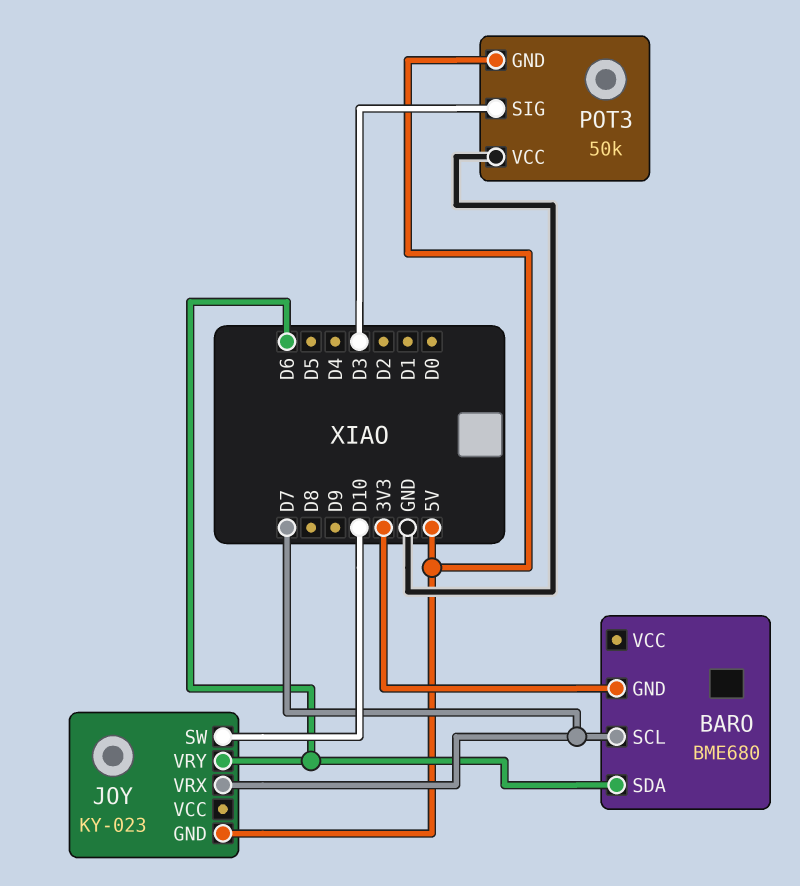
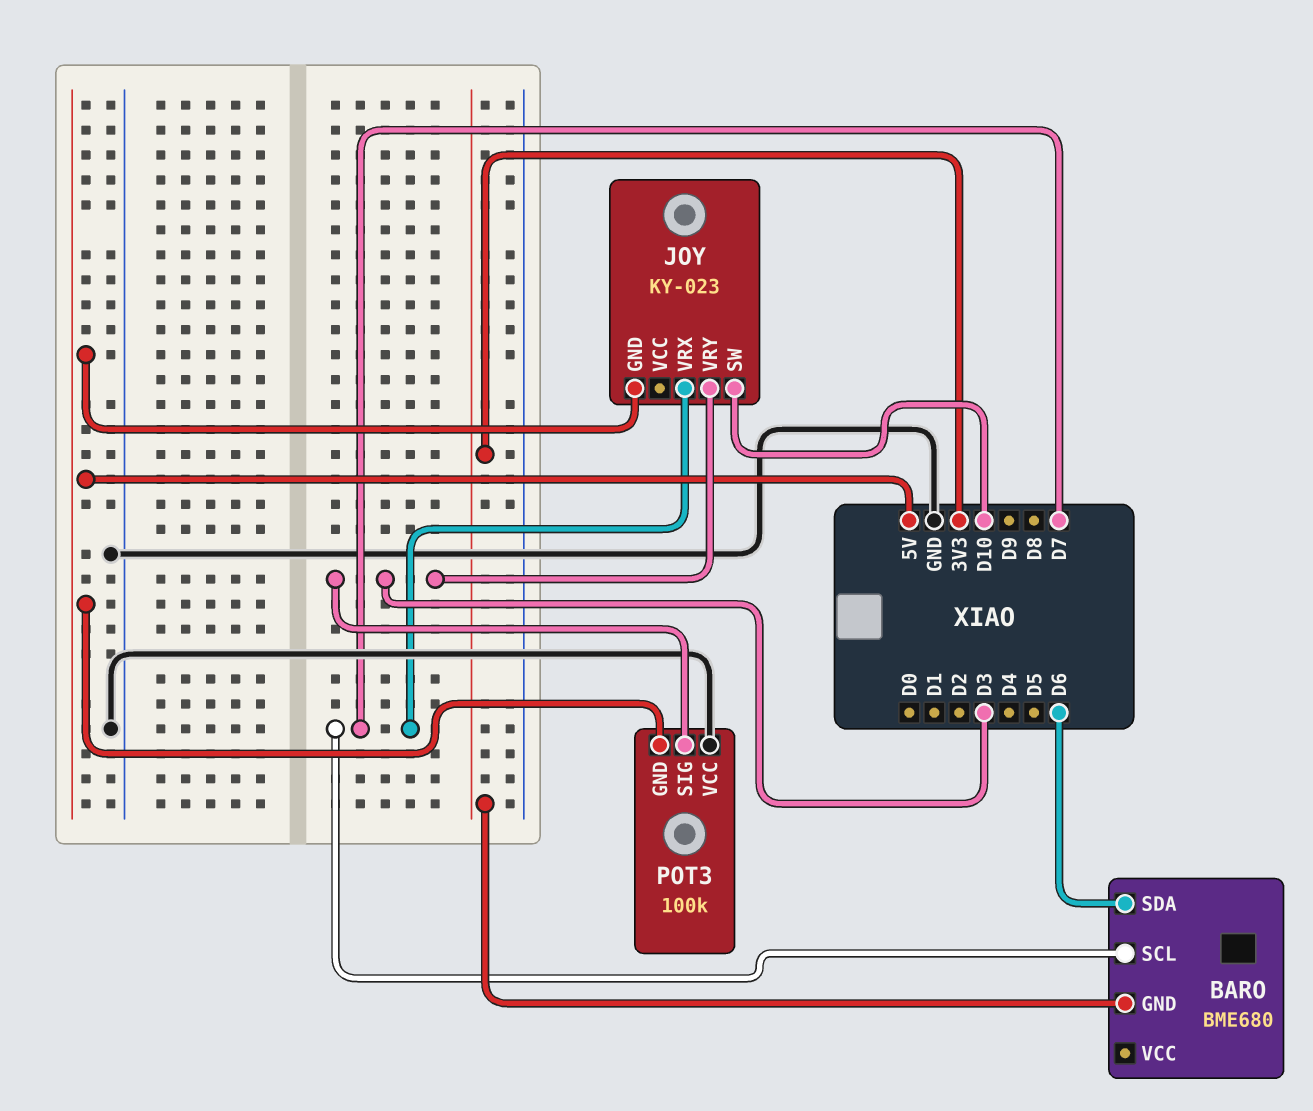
JOY pin VRY: D6 -> D3
POT3: 50k -> 100k

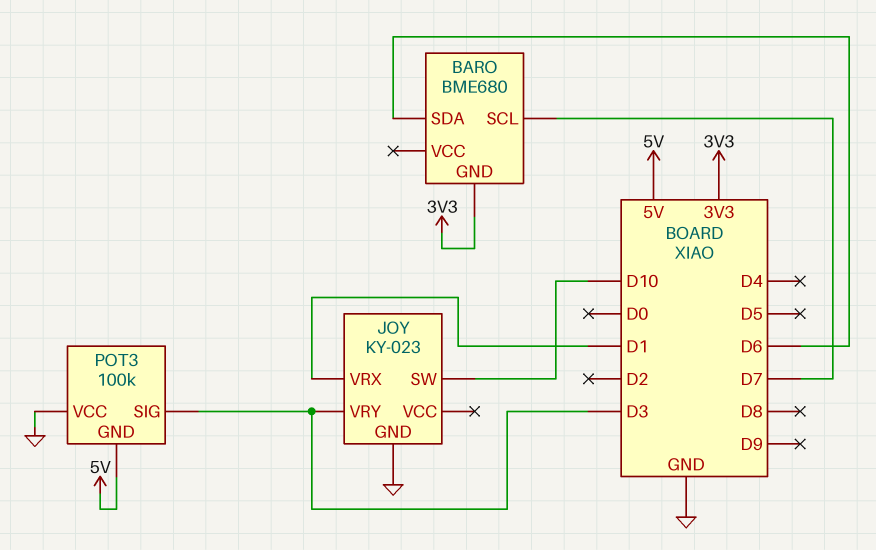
JOY pin GND: 5V -> GND
JOY pin VRX: D7 -> D1

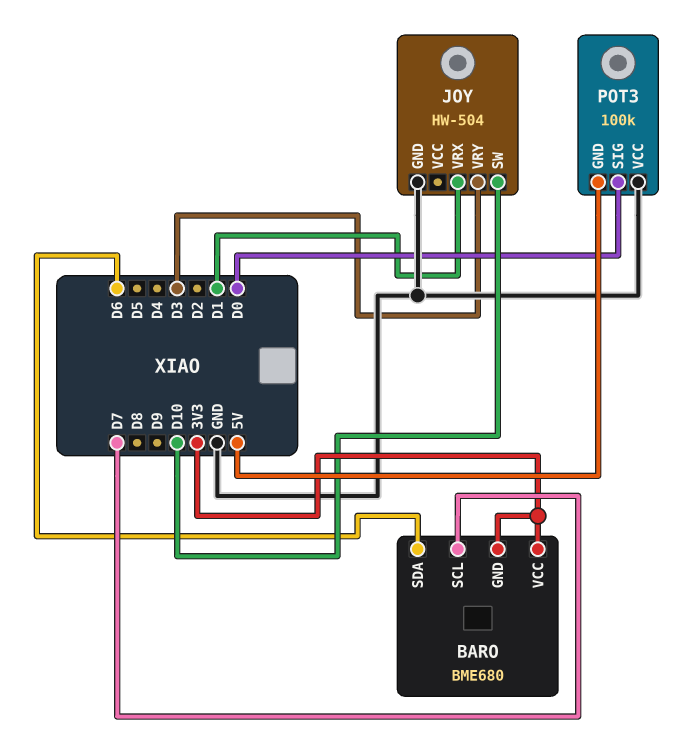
BARO pin VCC: none -> 3V3
JOY: KY-023 -> HW-504
POT3 pin SIG: D3 -> D0

